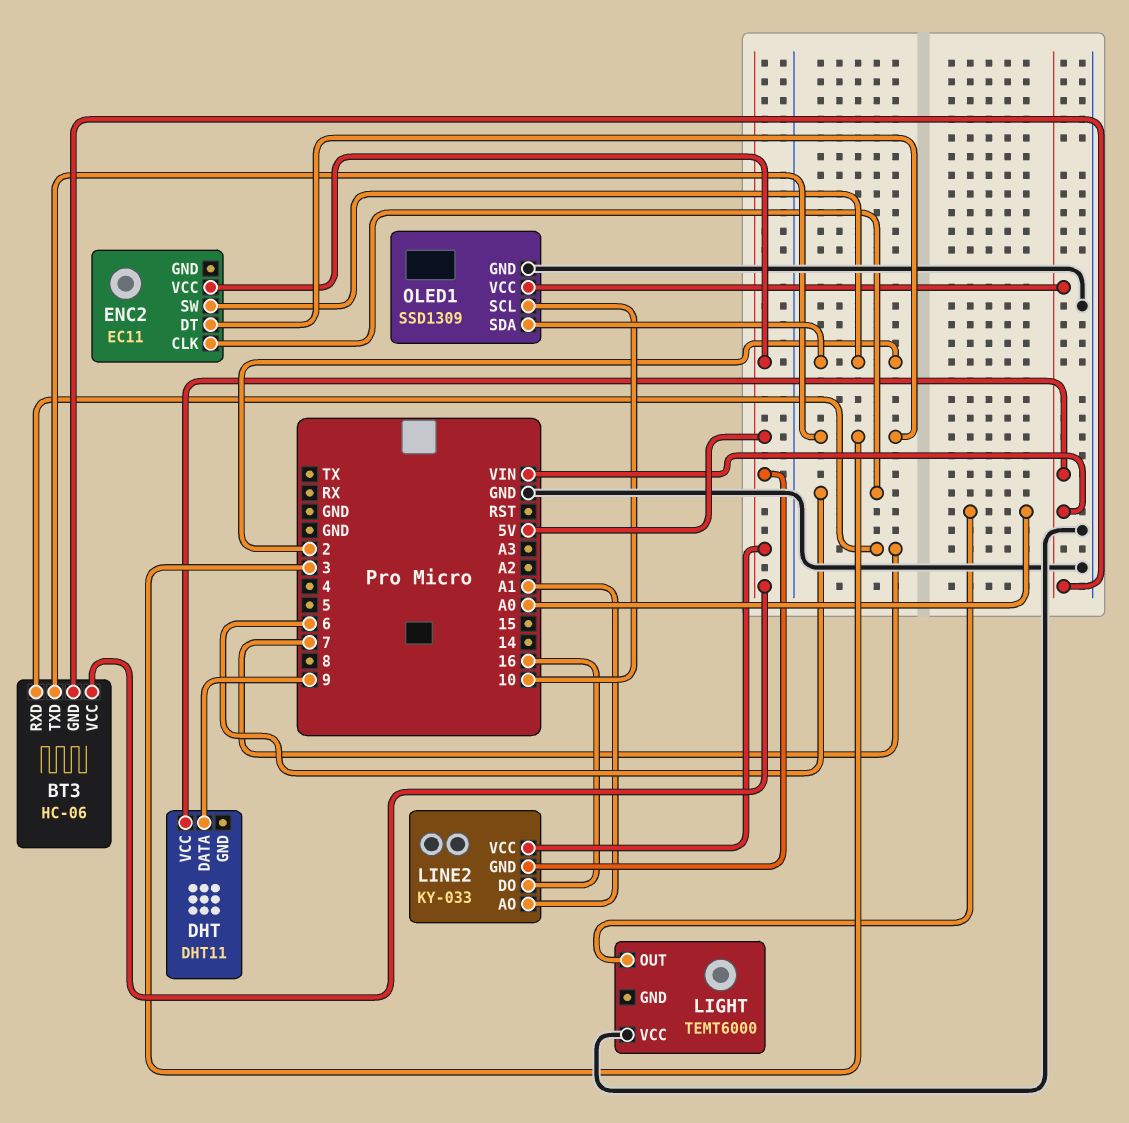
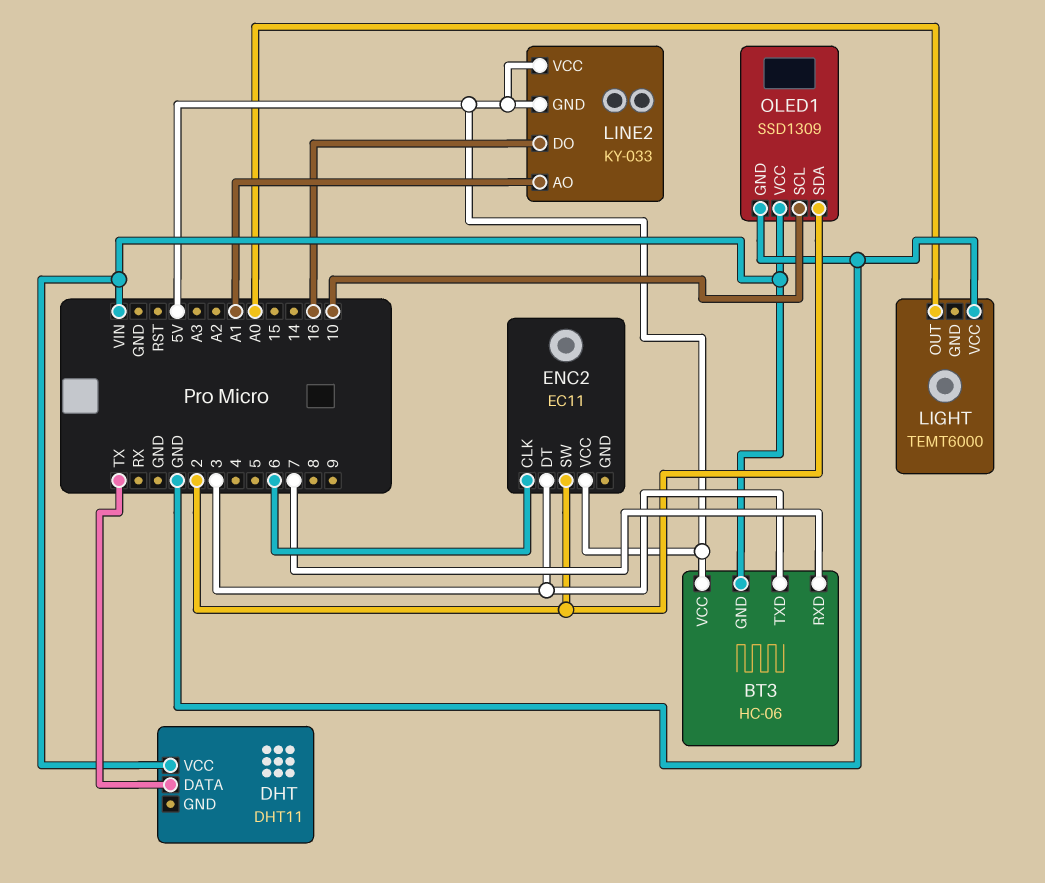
DHT pin DATA: 9 -> TX

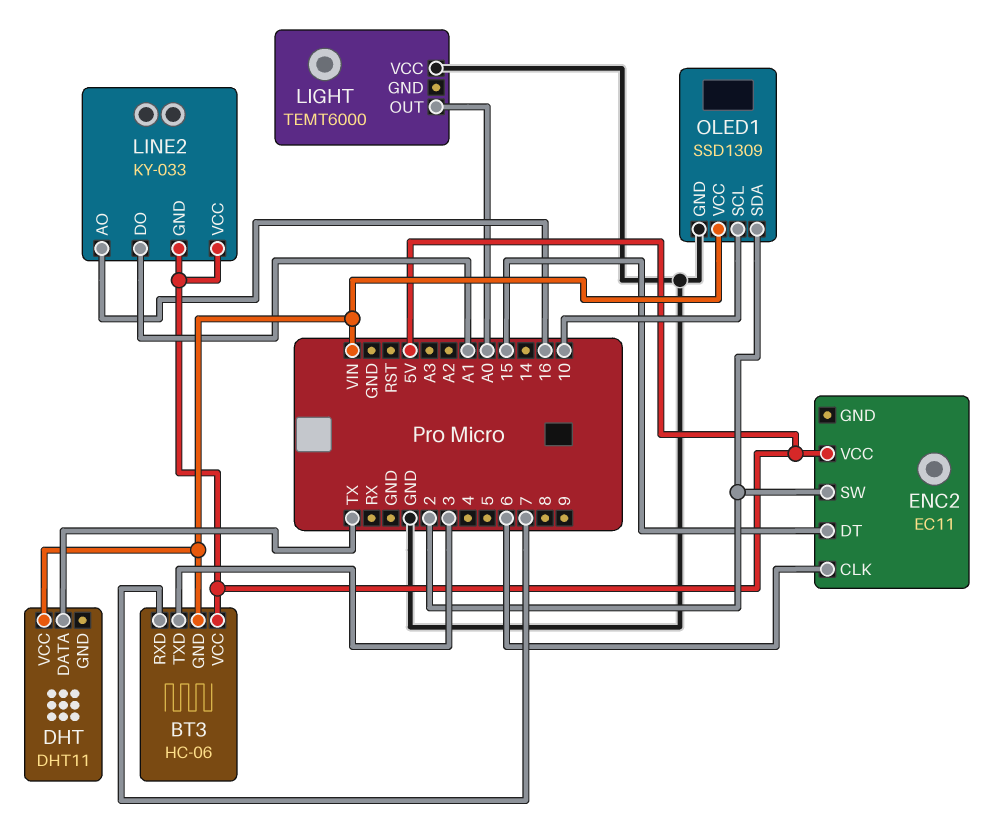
ENC2 pin DT: 3 -> 15
LINE2 pin AO: A1 -> 16
LINE2 pin DO: 16 -> A1

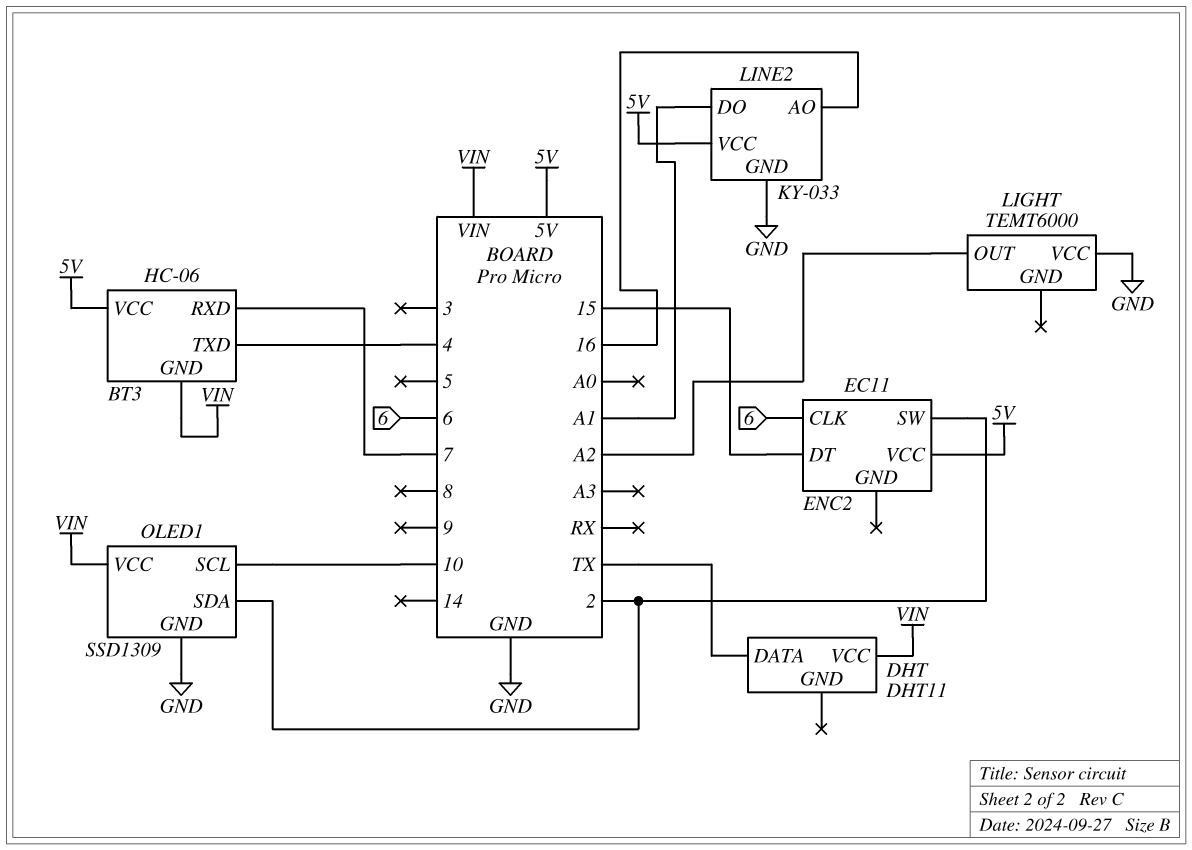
BT3 pin TXD: 3 -> 4
LIGHT pin OUT: A0 -> A2
LINE2 pin GND: 5V -> GND

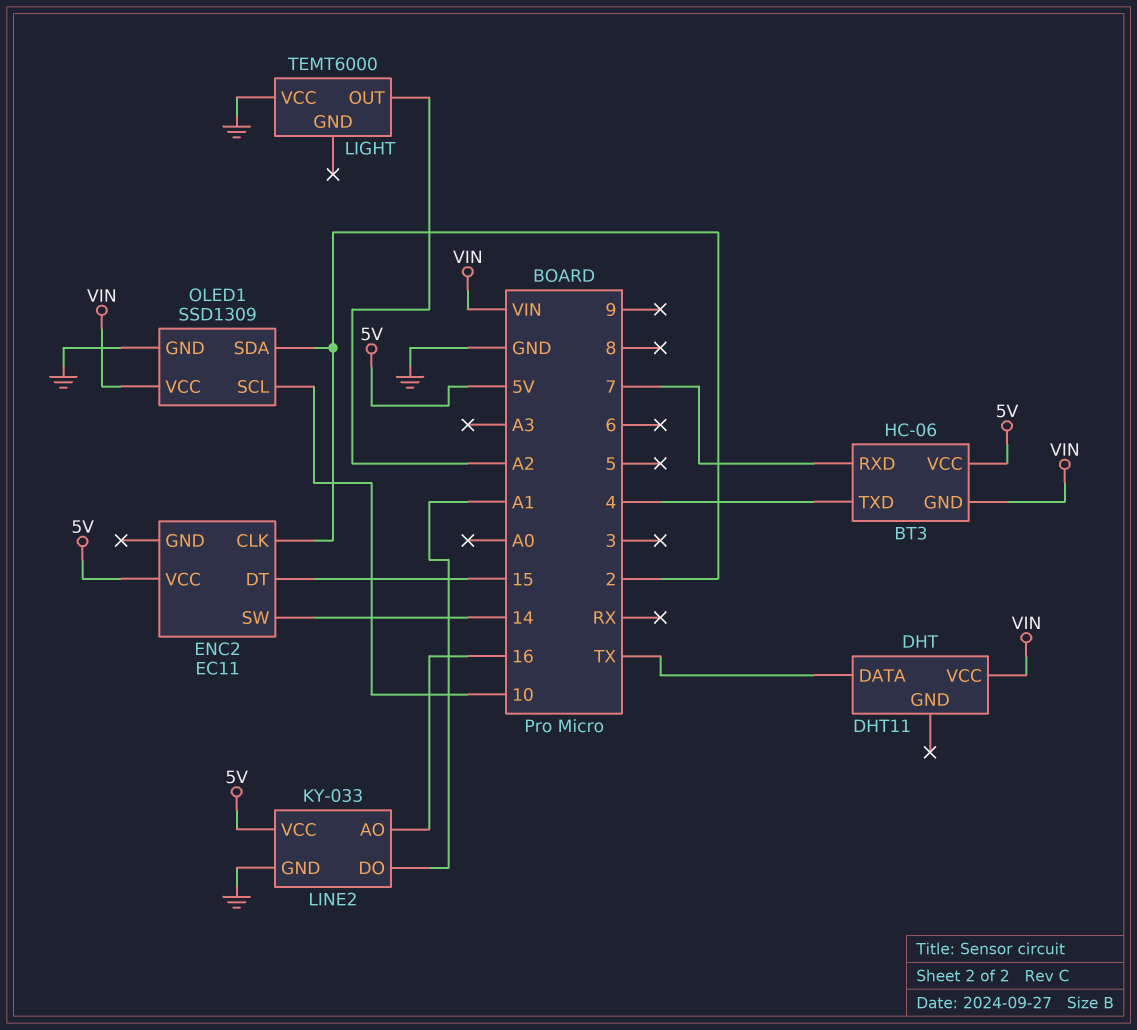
ENC2 pin CLK: 6 -> 2
ENC2 pin SW: 2 -> 14

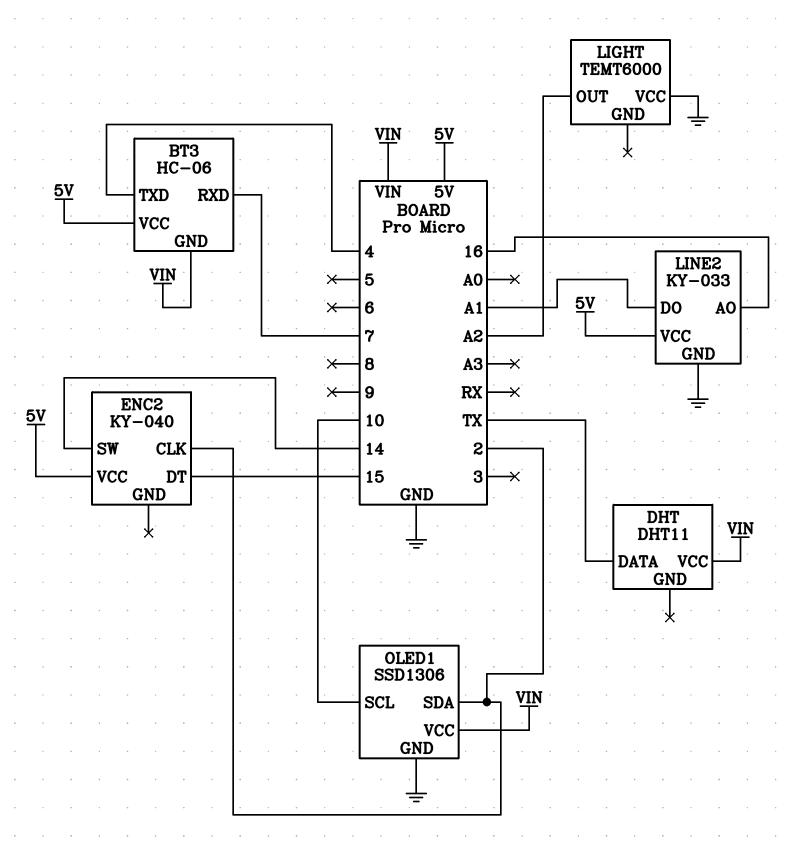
ENC2: EC11 -> KY-040
OLED1: SSD1309 -> SSD1306

